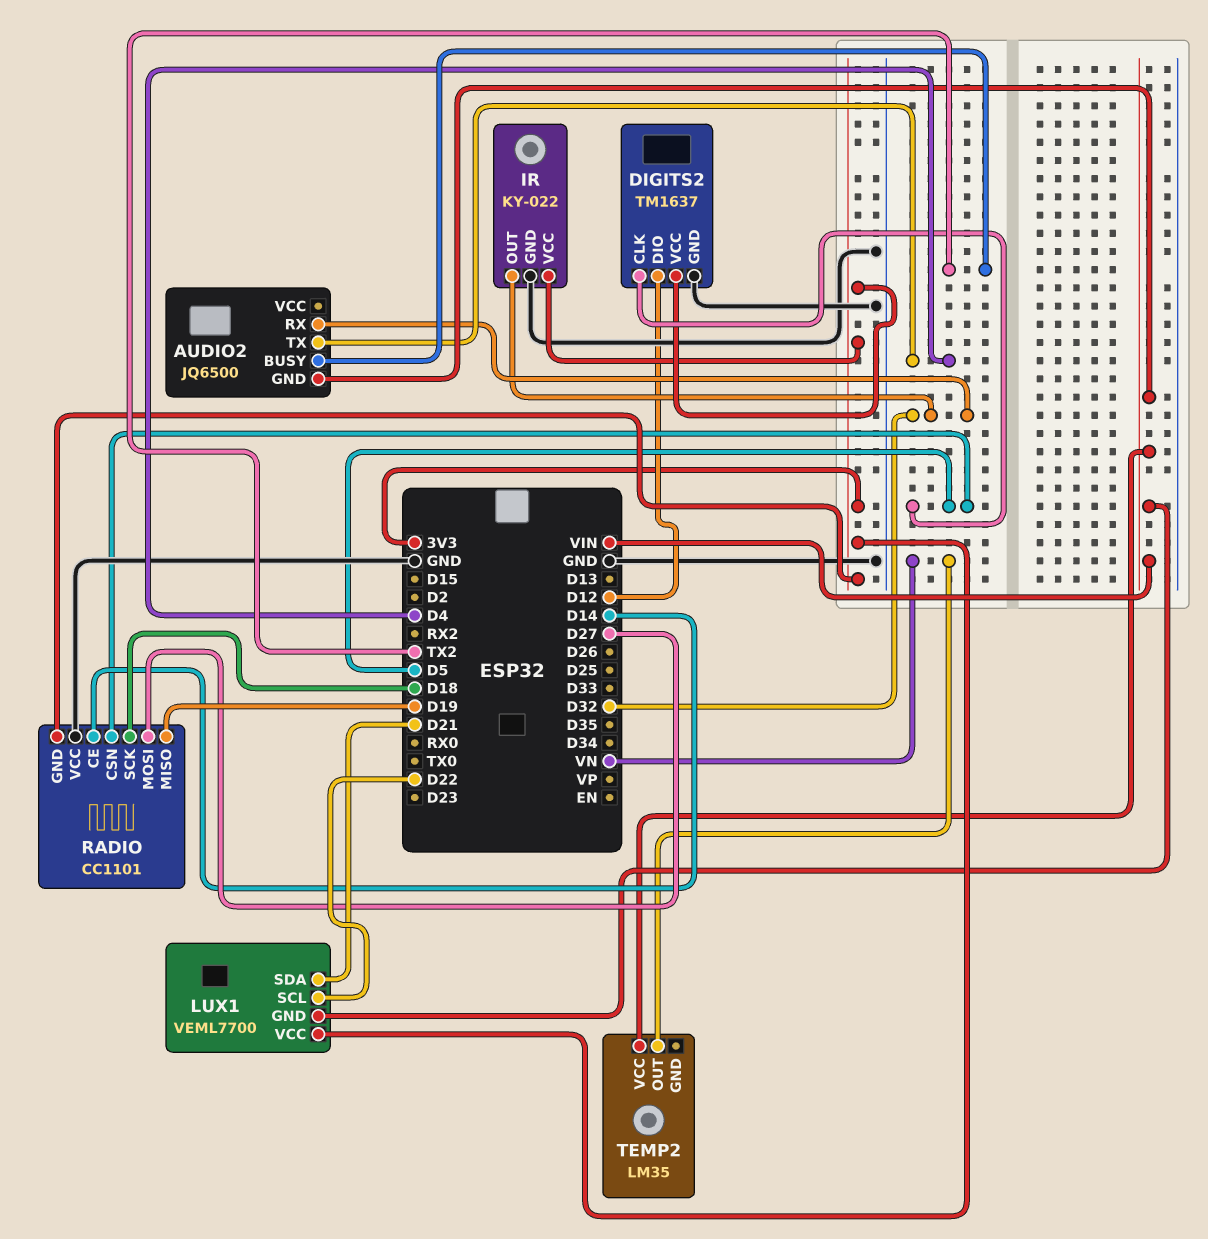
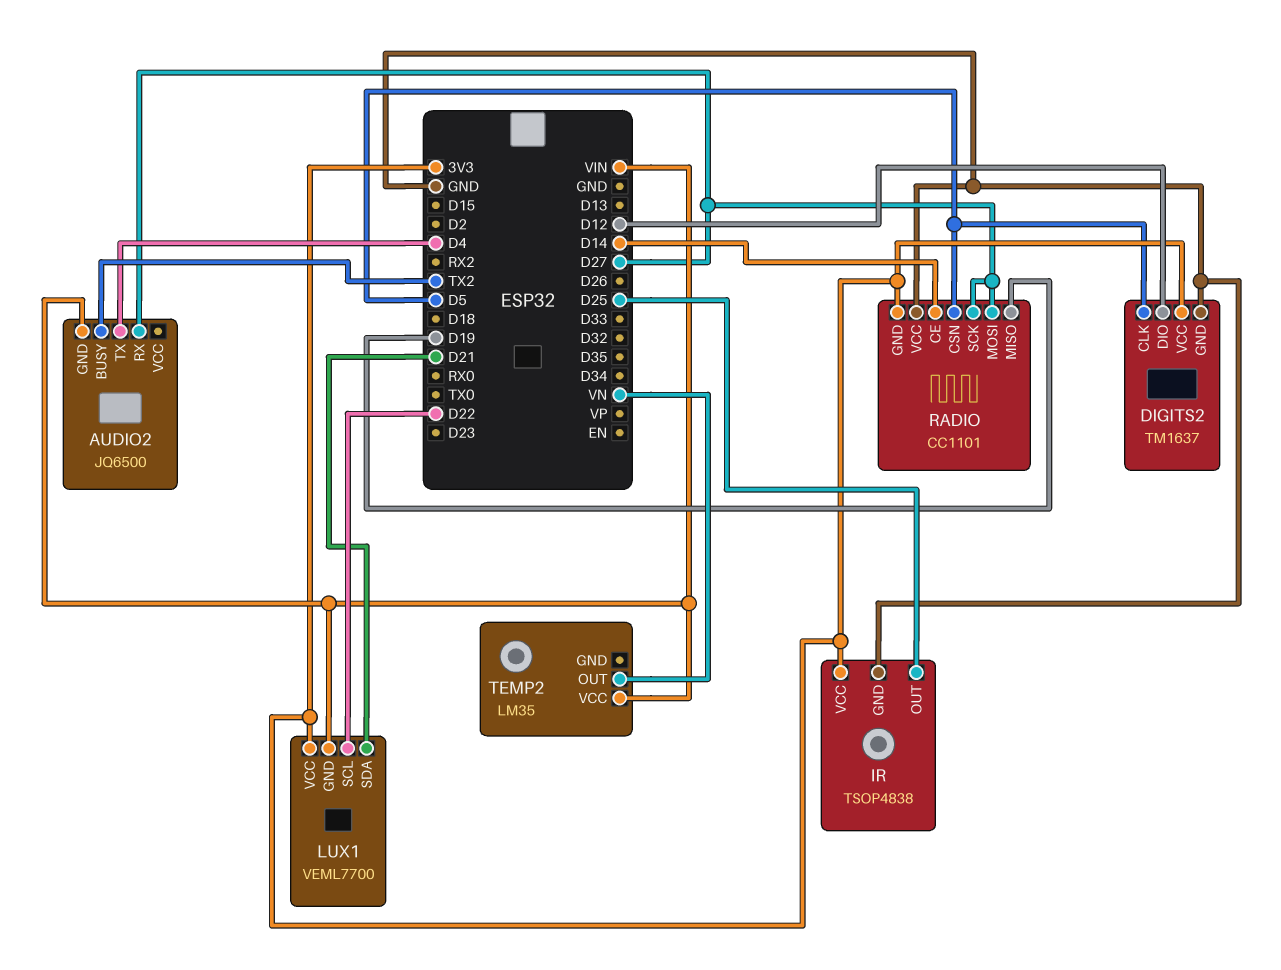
AUDIO2 pin RX: D32 -> D27
IR: KY-022 -> TSOP4838
IR pin OUT: D32 -> D25
RADIO pin SCK: D18 -> D27

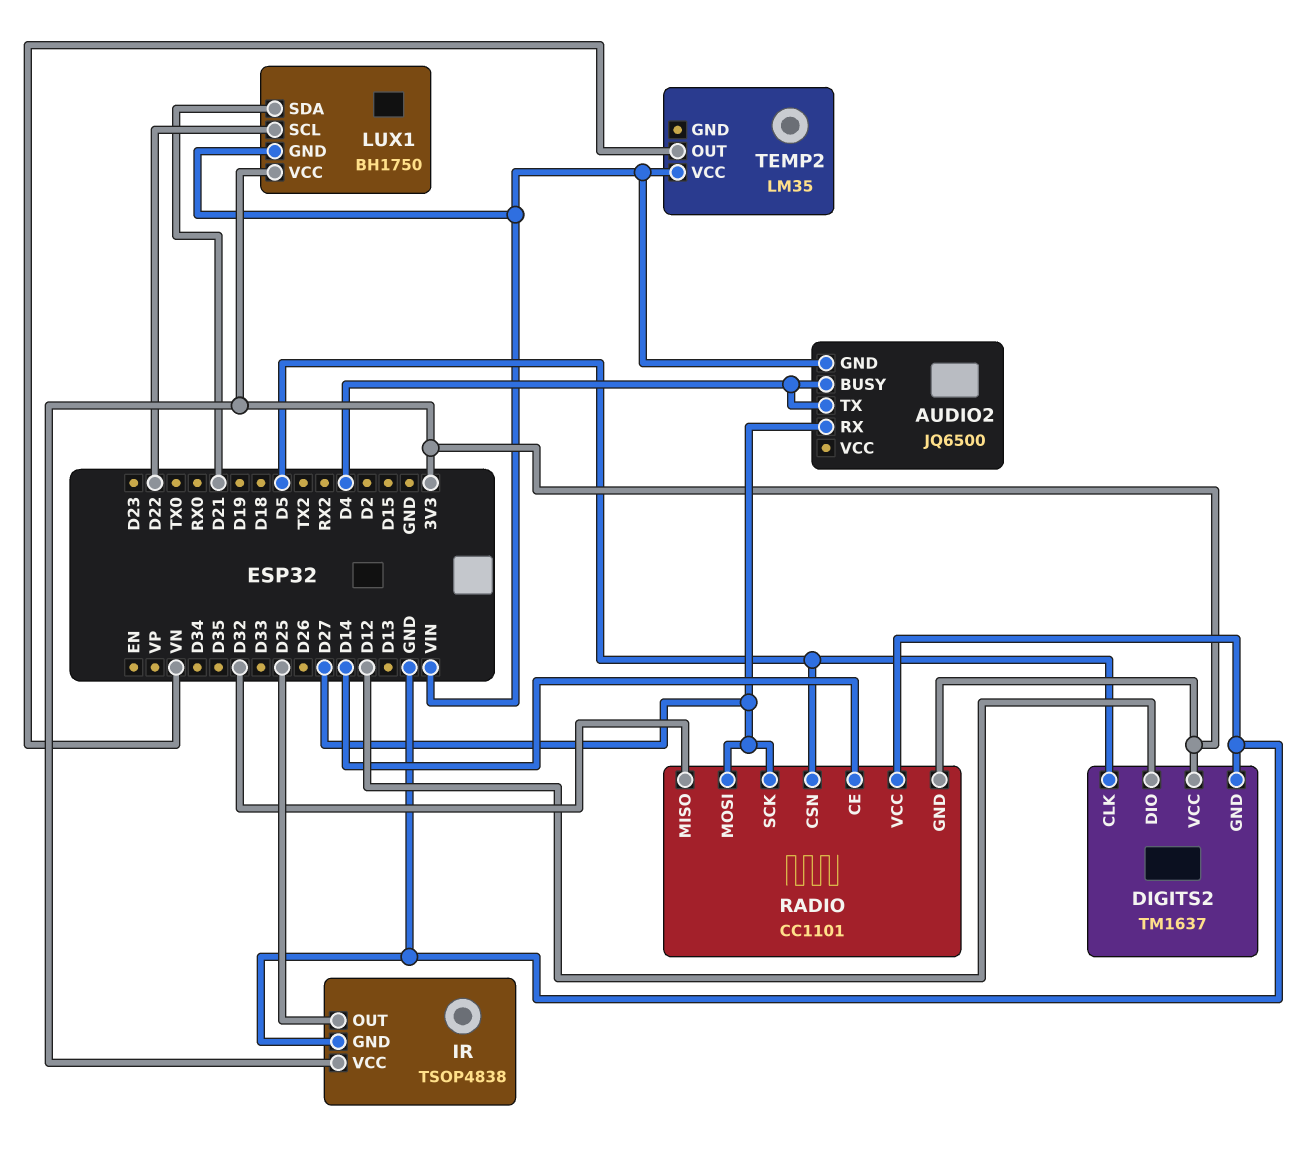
AUDIO2 pin BUSY: TX2 -> D4
LUX1: VEML7700 -> BH1750
RADIO pin MISO: D19 -> D32

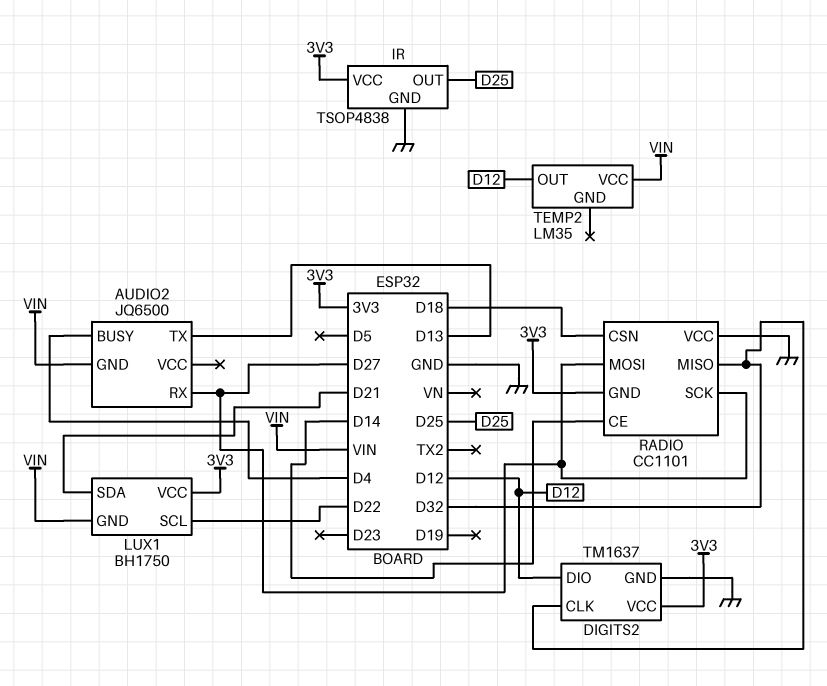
AUDIO2 pin TX: D4 -> D13
DIGITS2 pin CLK: D5 -> D32
RADIO pin CSN: D5 -> D18
TEMP2 pin OUT: VN -> D12

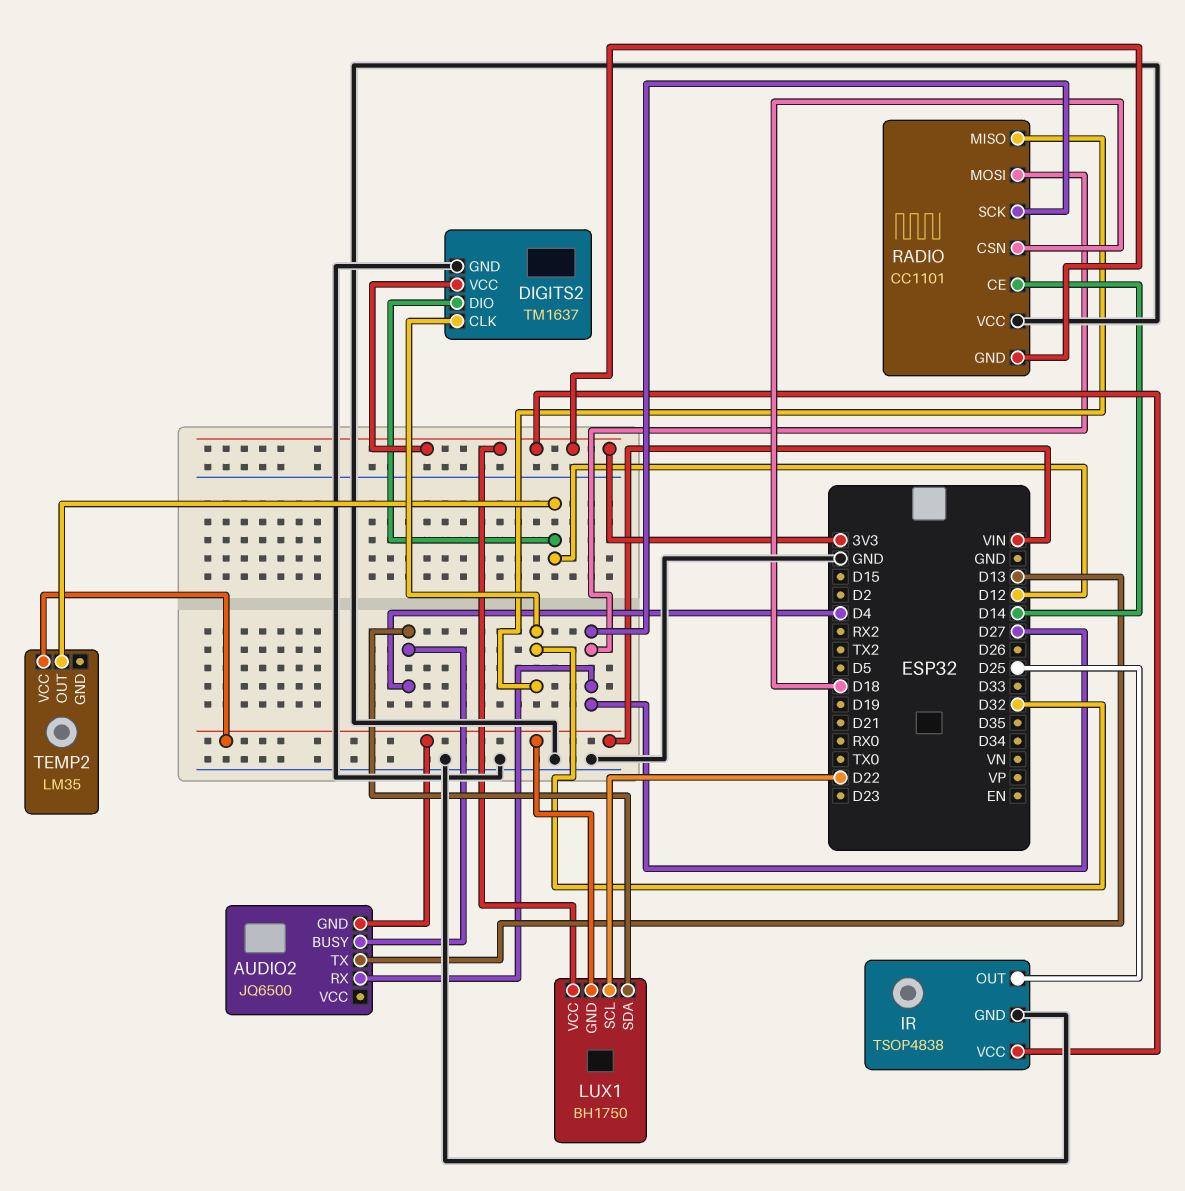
LUX1 pin SDA: D21 -> D4

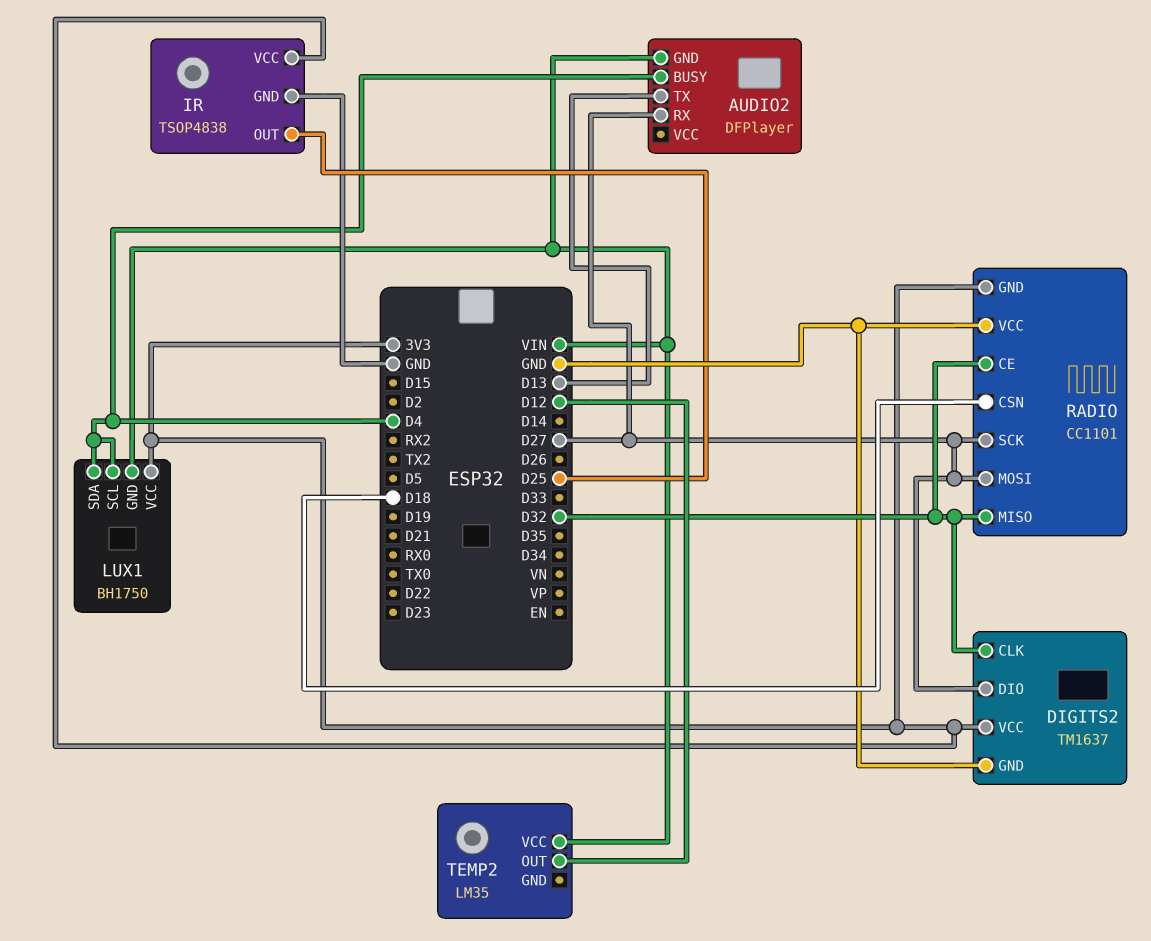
AUDIO2: JQ6500 -> DFPlayer
DIGITS2 pin DIO: D12 -> D27
LUX1 pin SCL: D22 -> D4
RADIO pin CE: D14 -> D32

